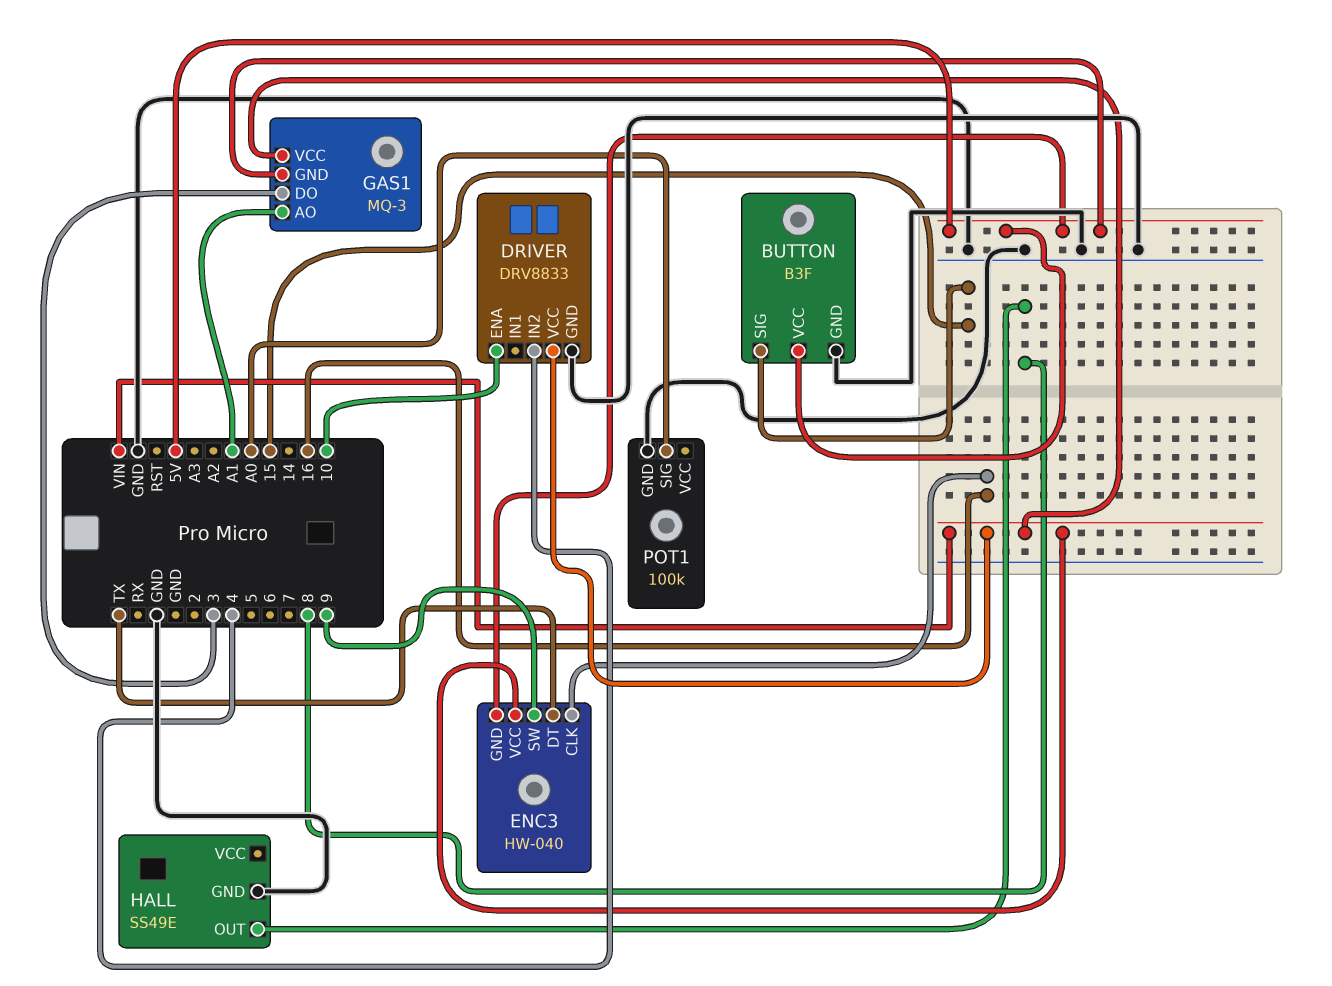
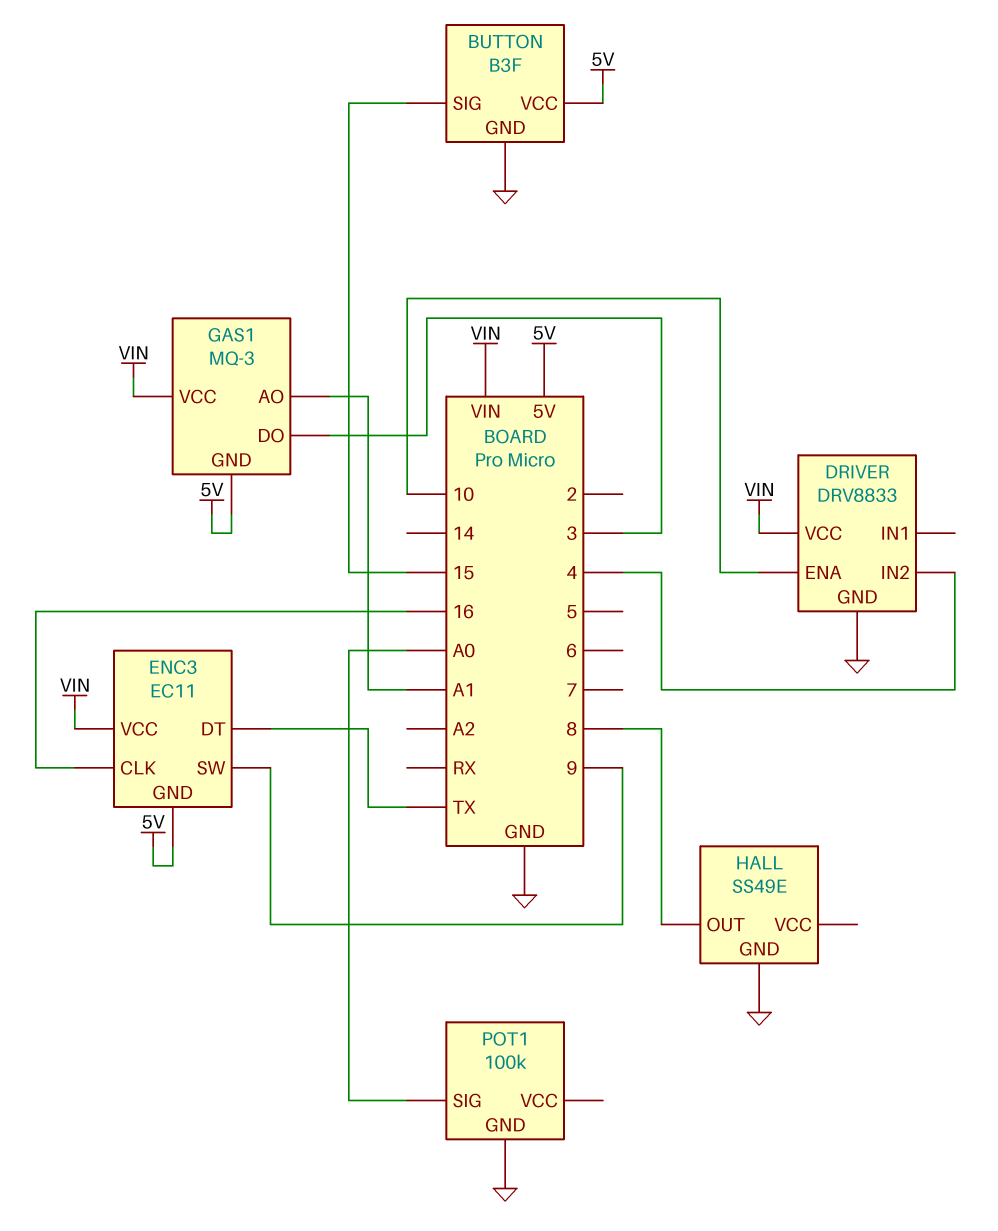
ENC3: HW-040 -> EC11

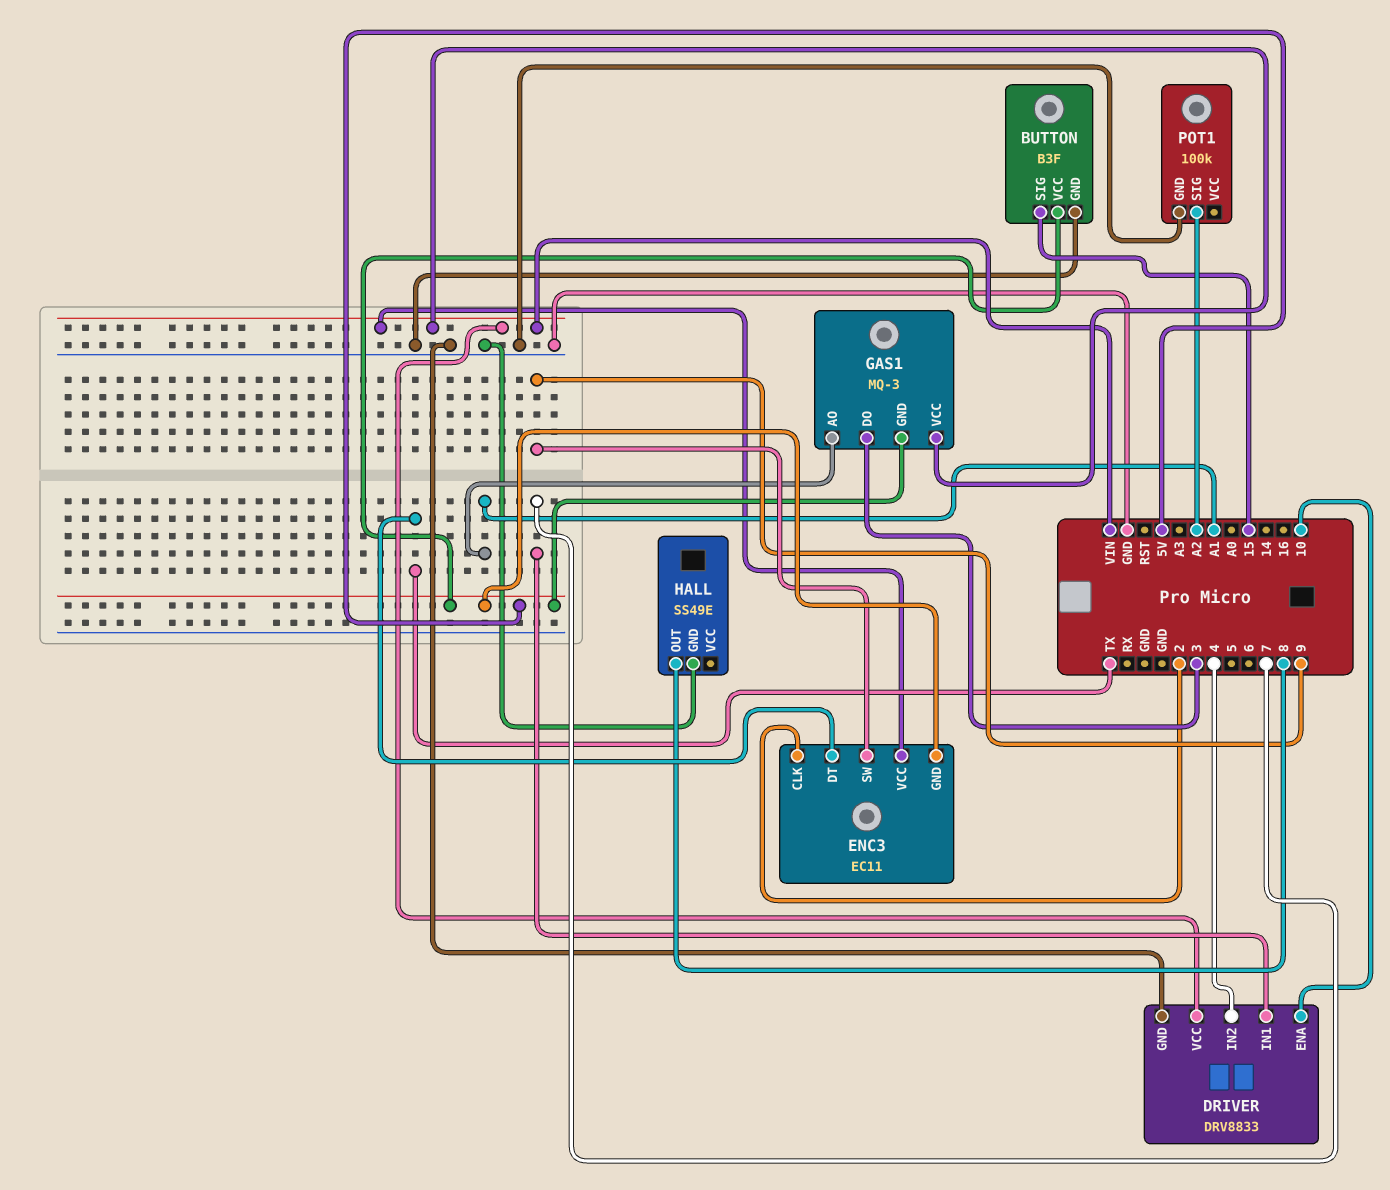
DRIVER pin IN1: none -> 7
ENC3 pin CLK: 16 -> 2
POT1 pin SIG: A0 -> A2

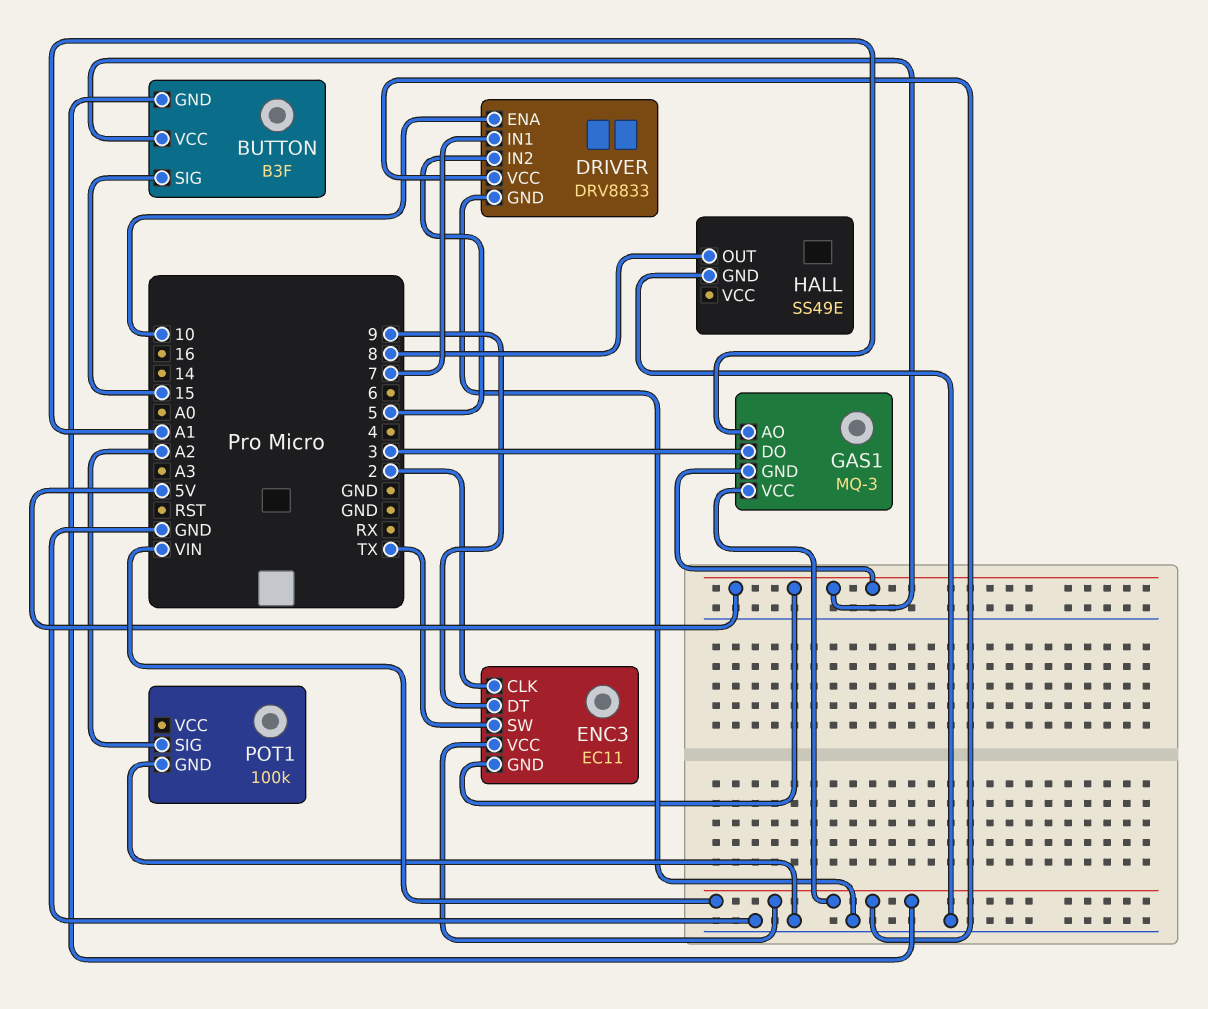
BUTTON pin GND: GND -> VIN
DRIVER pin IN2: 4 -> 5
ENC3 pin DT: TX -> 9
ENC3 pin SW: 9 -> TX

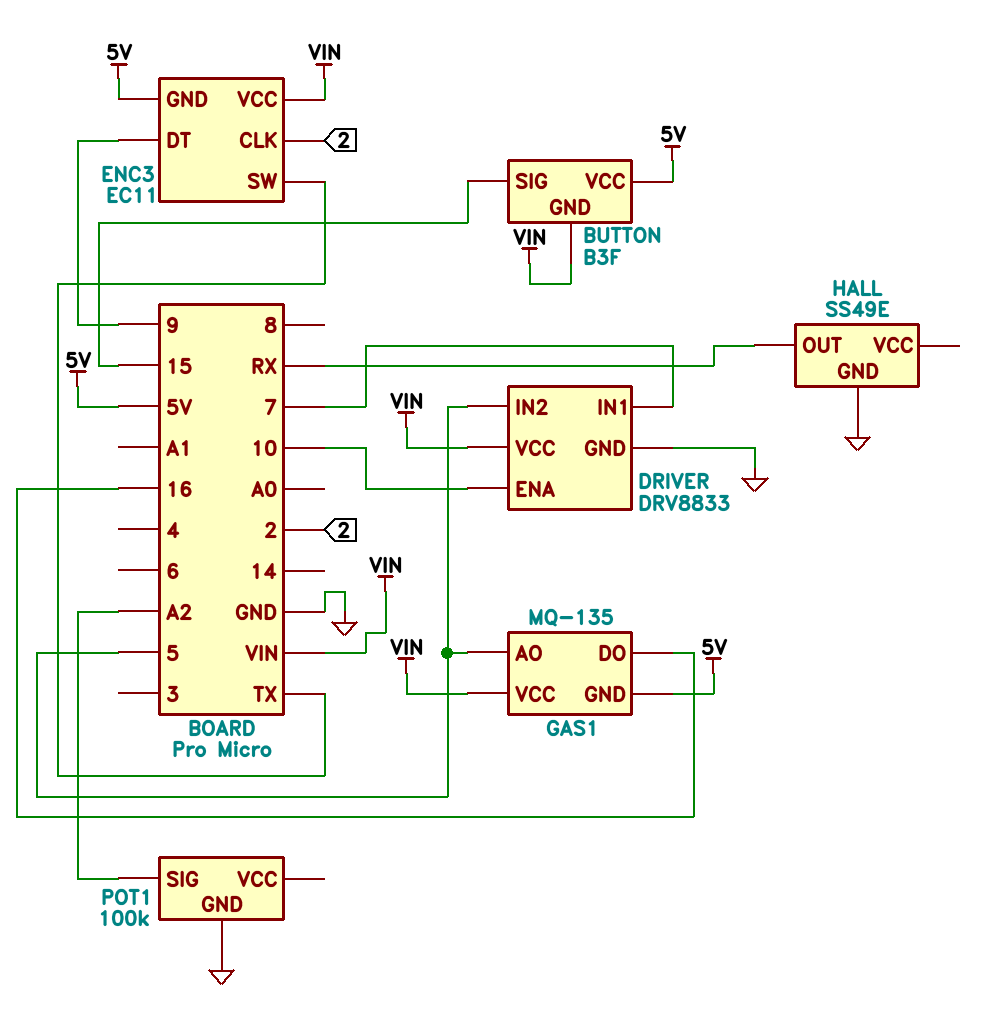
GAS1: MQ-3 -> MQ-135
GAS1 pin AO: A1 -> 5
GAS1 pin DO: 3 -> 16
HALL pin OUT: 8 -> RX

